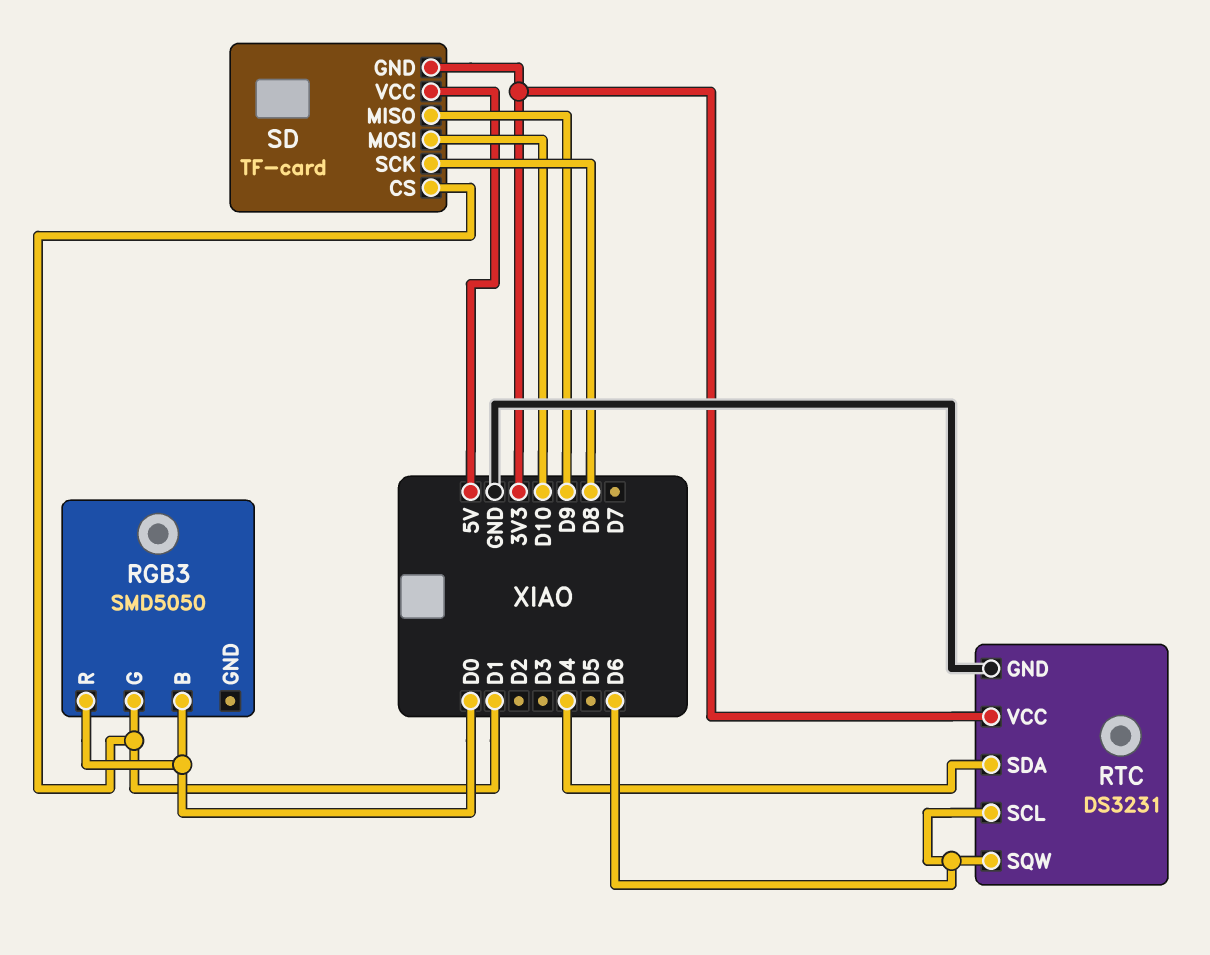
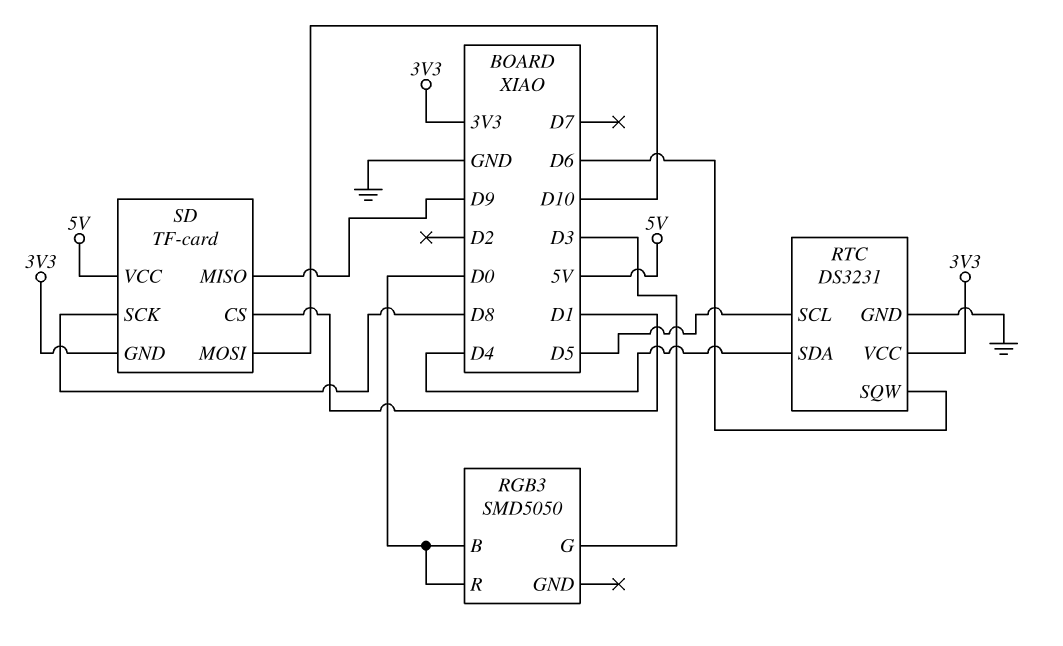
RGB3 pin G: D1 -> D3
RTC pin SCL: D6 -> D5

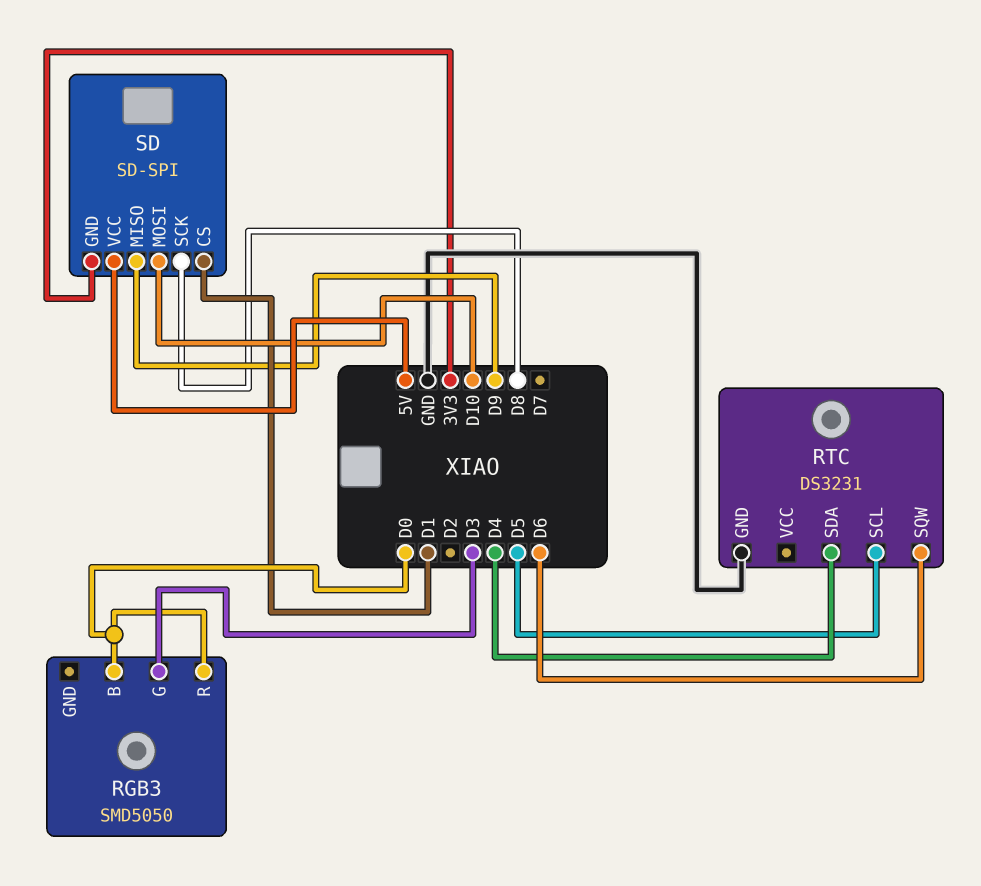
RTC pin VCC: 3V3 -> none
SD: TF-card -> SD-SPI

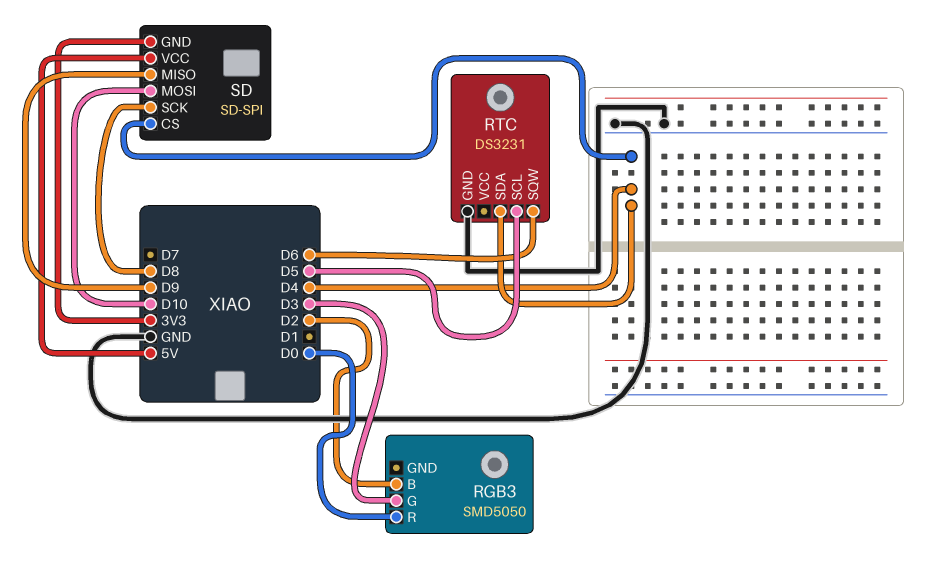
RGB3 pin B: D0 -> D2
SD pin CS: D1 -> D4

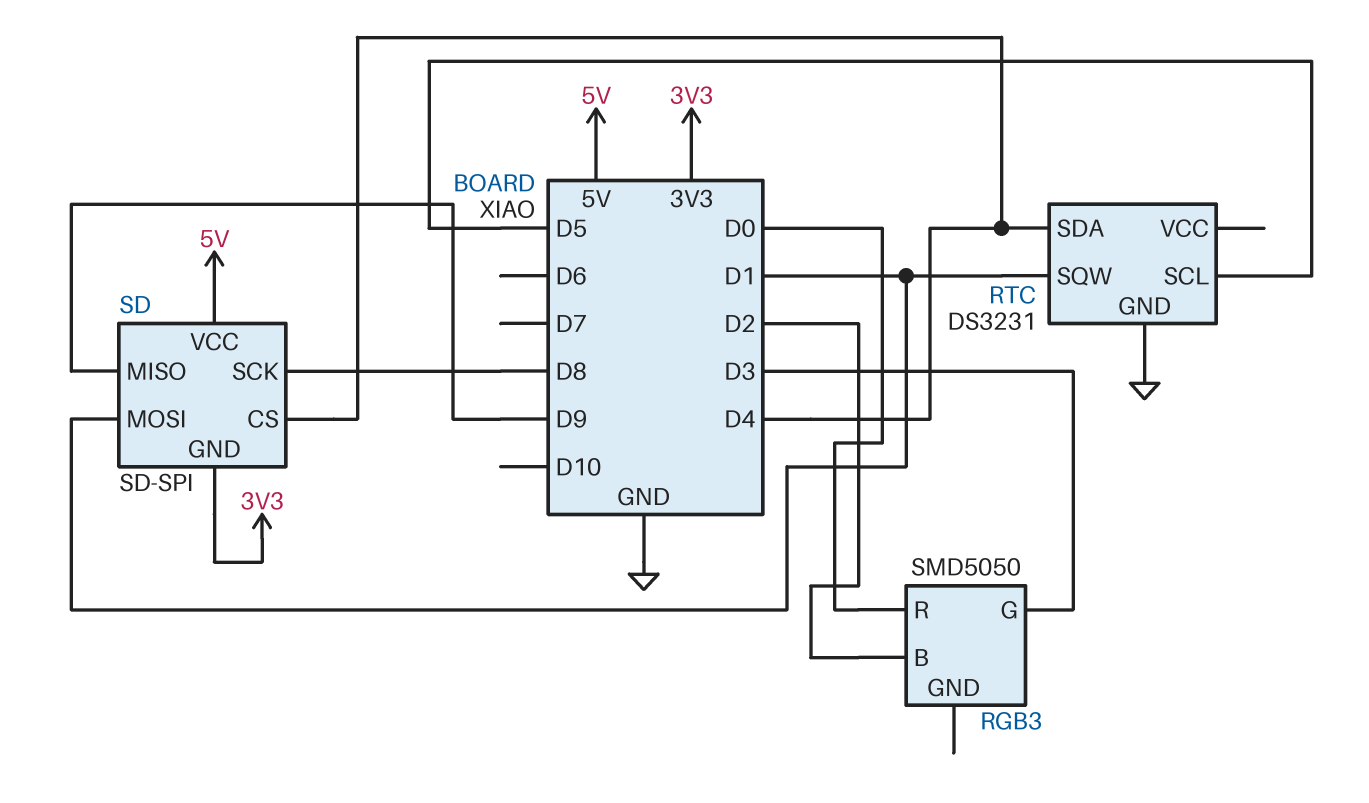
RTC pin SQW: D6 -> D1
SD pin MOSI: D10 -> D1

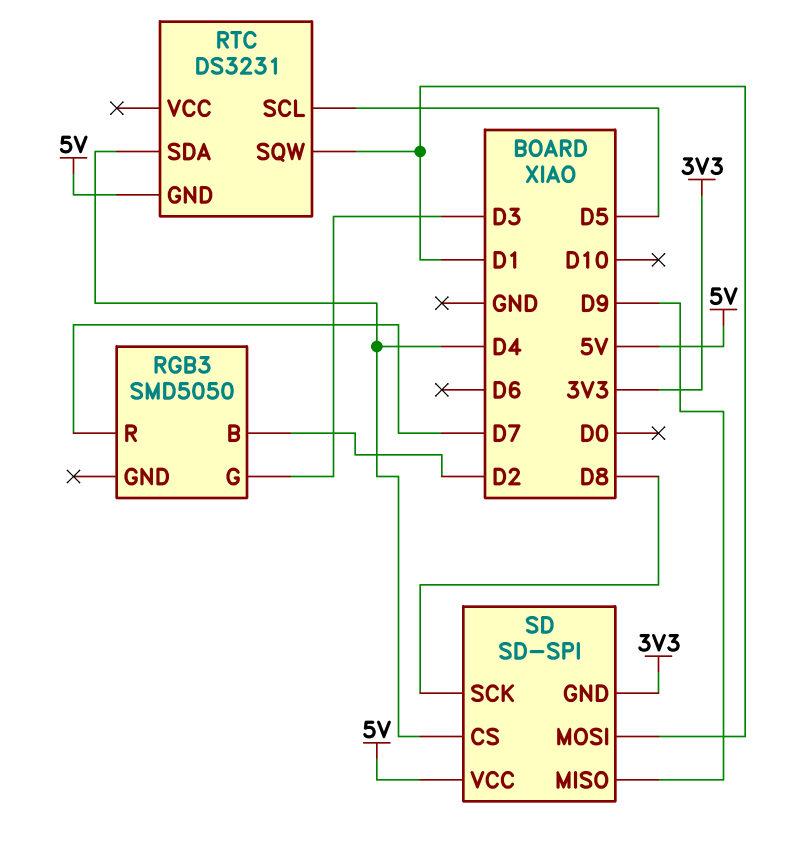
RGB3 pin R: D0 -> D7
RTC pin GND: GND -> 5V

